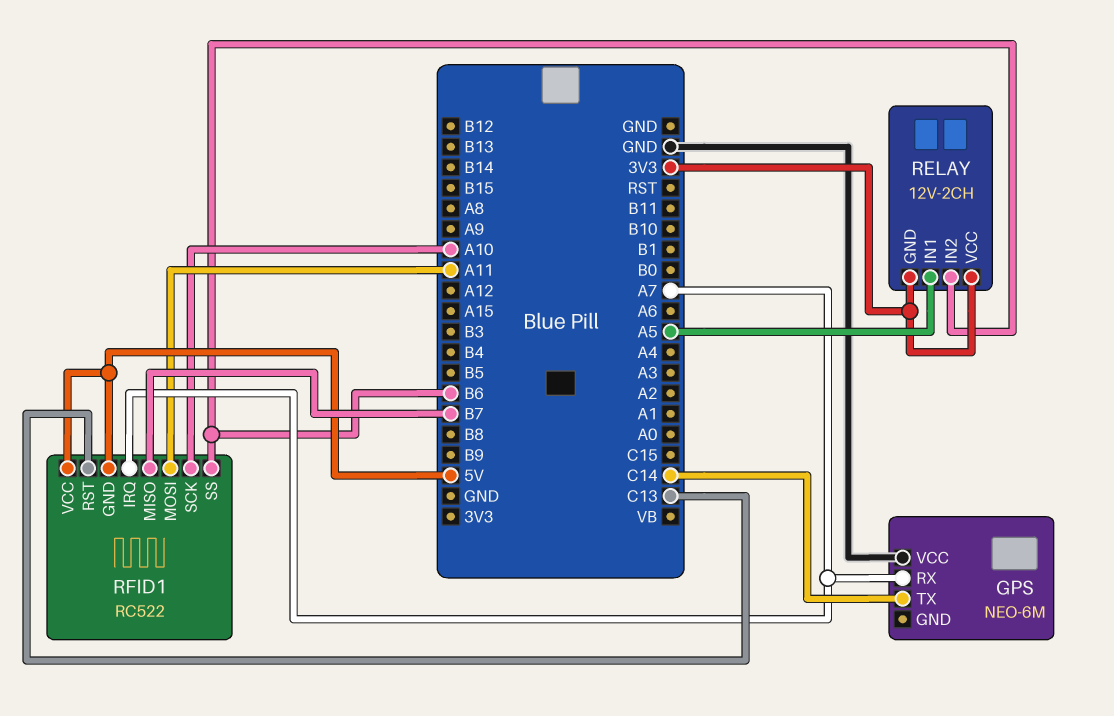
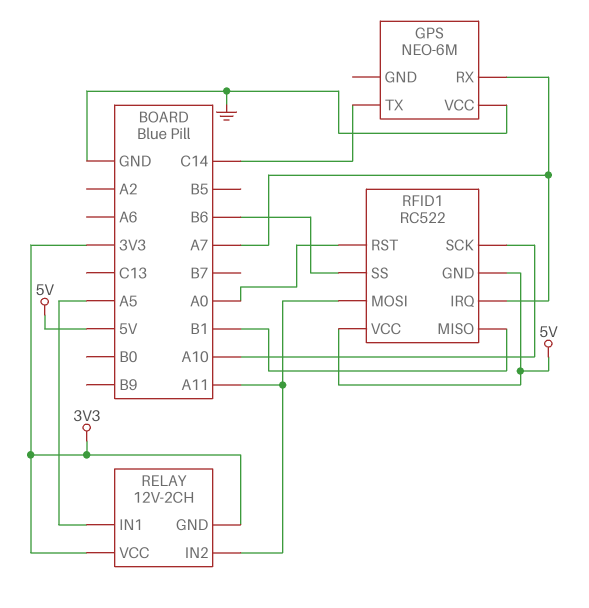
RELAY pin IN2: B6 -> A11
RFID1 pin MISO: B7 -> B1
RFID1 pin RST: C13 -> A0

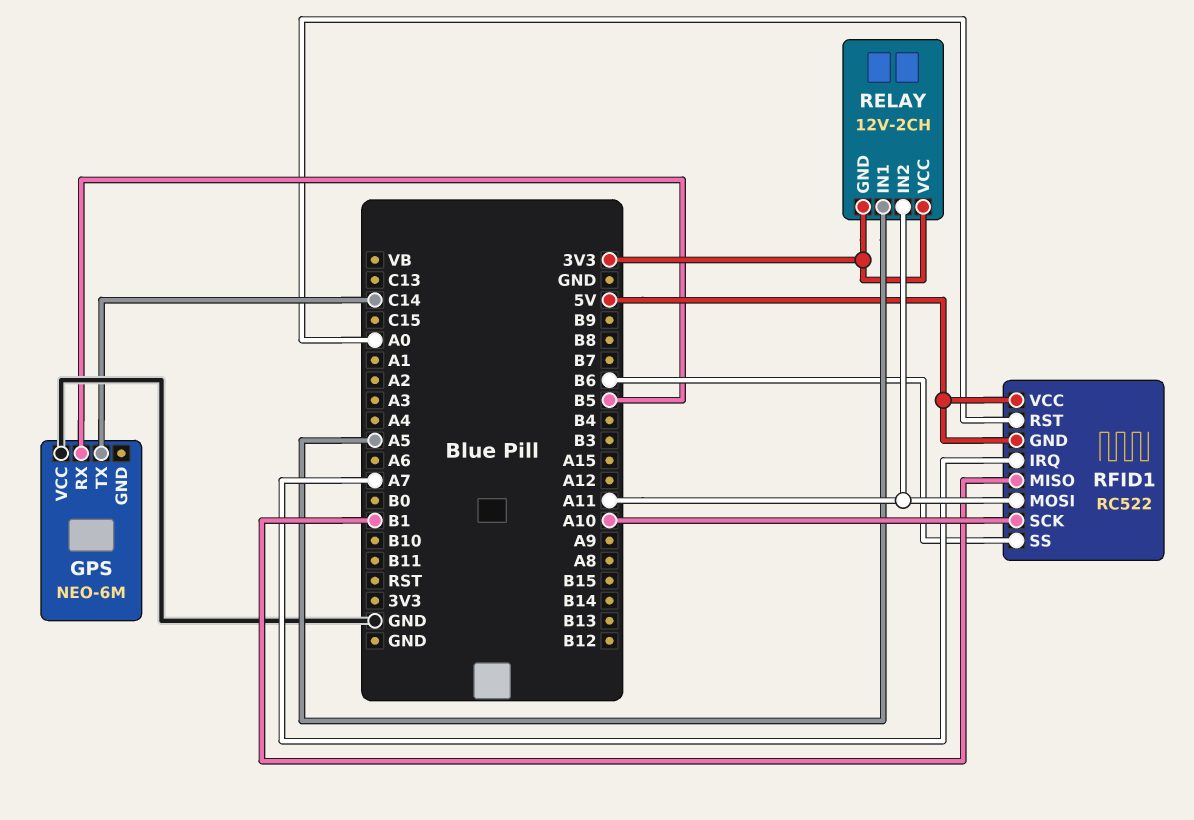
GPS pin RX: A7 -> B5

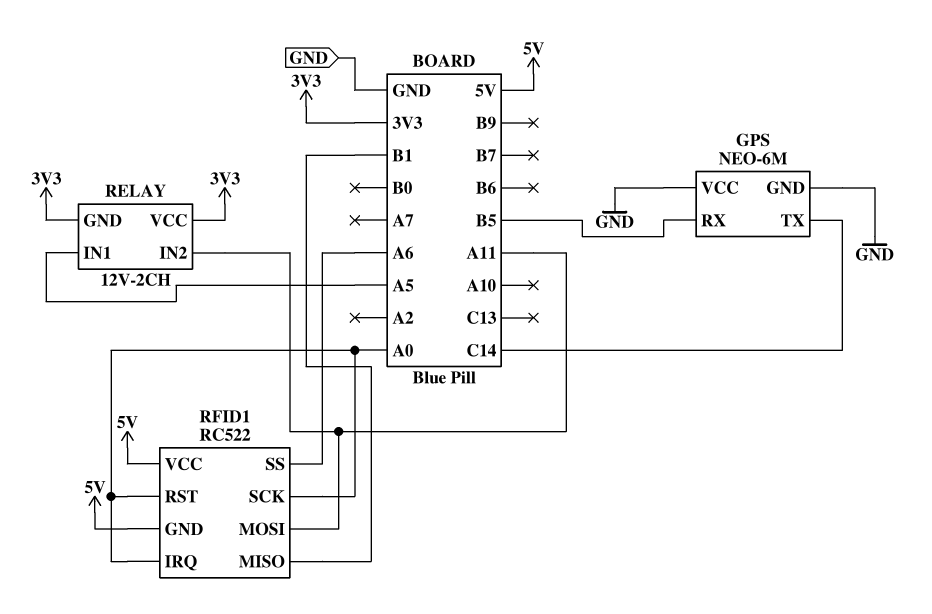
GPS pin GND: none -> GND
RFID1 pin IRQ: A7 -> A0
RFID1 pin SCK: A10 -> A0
RFID1 pin SS: B6 -> A6

